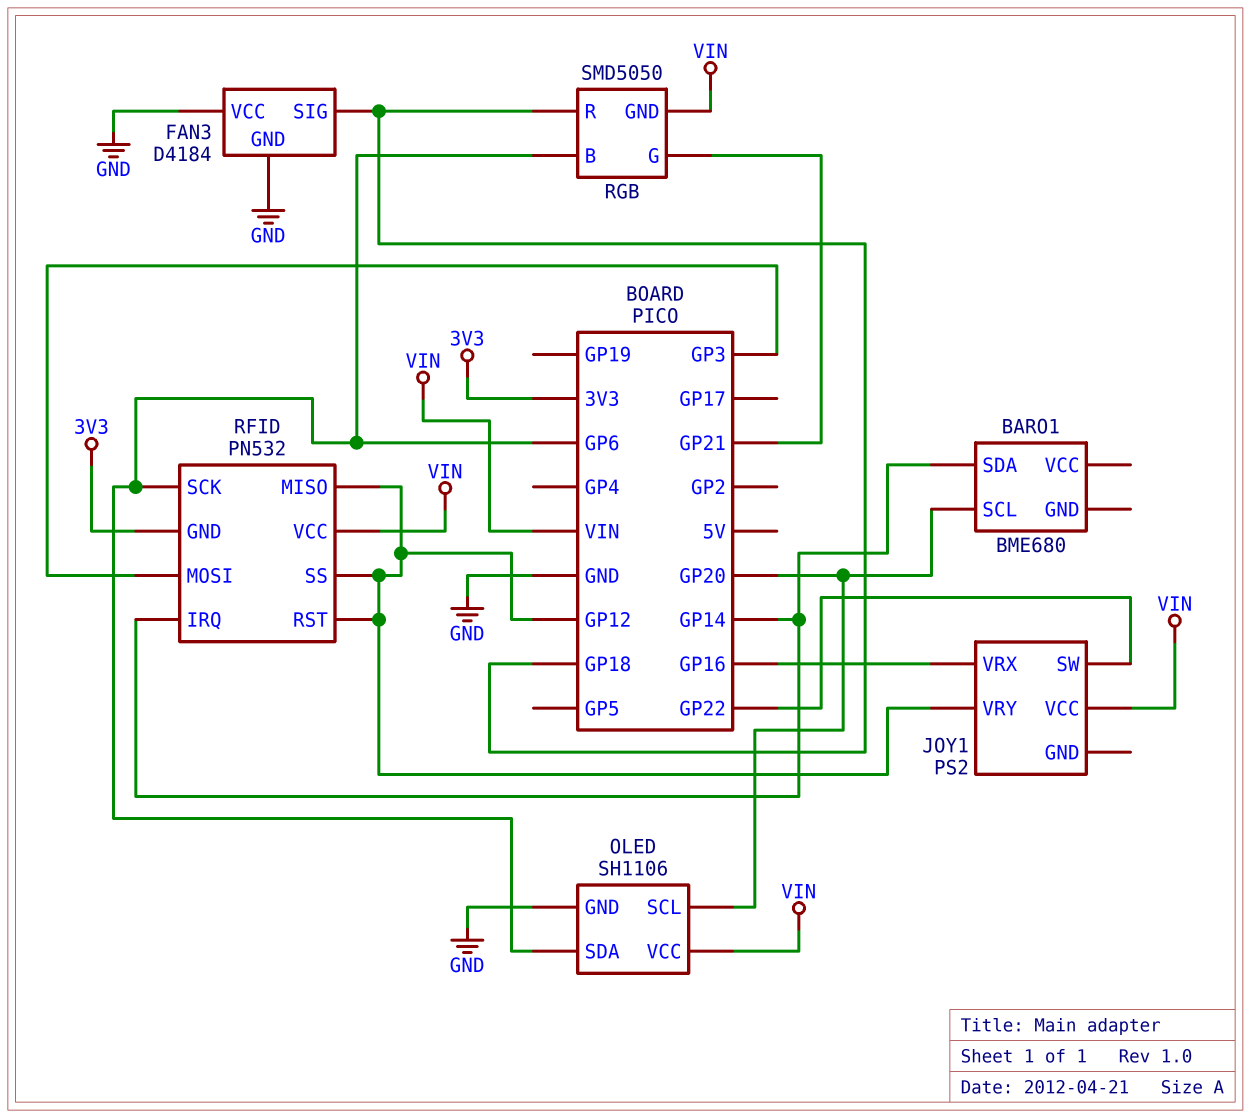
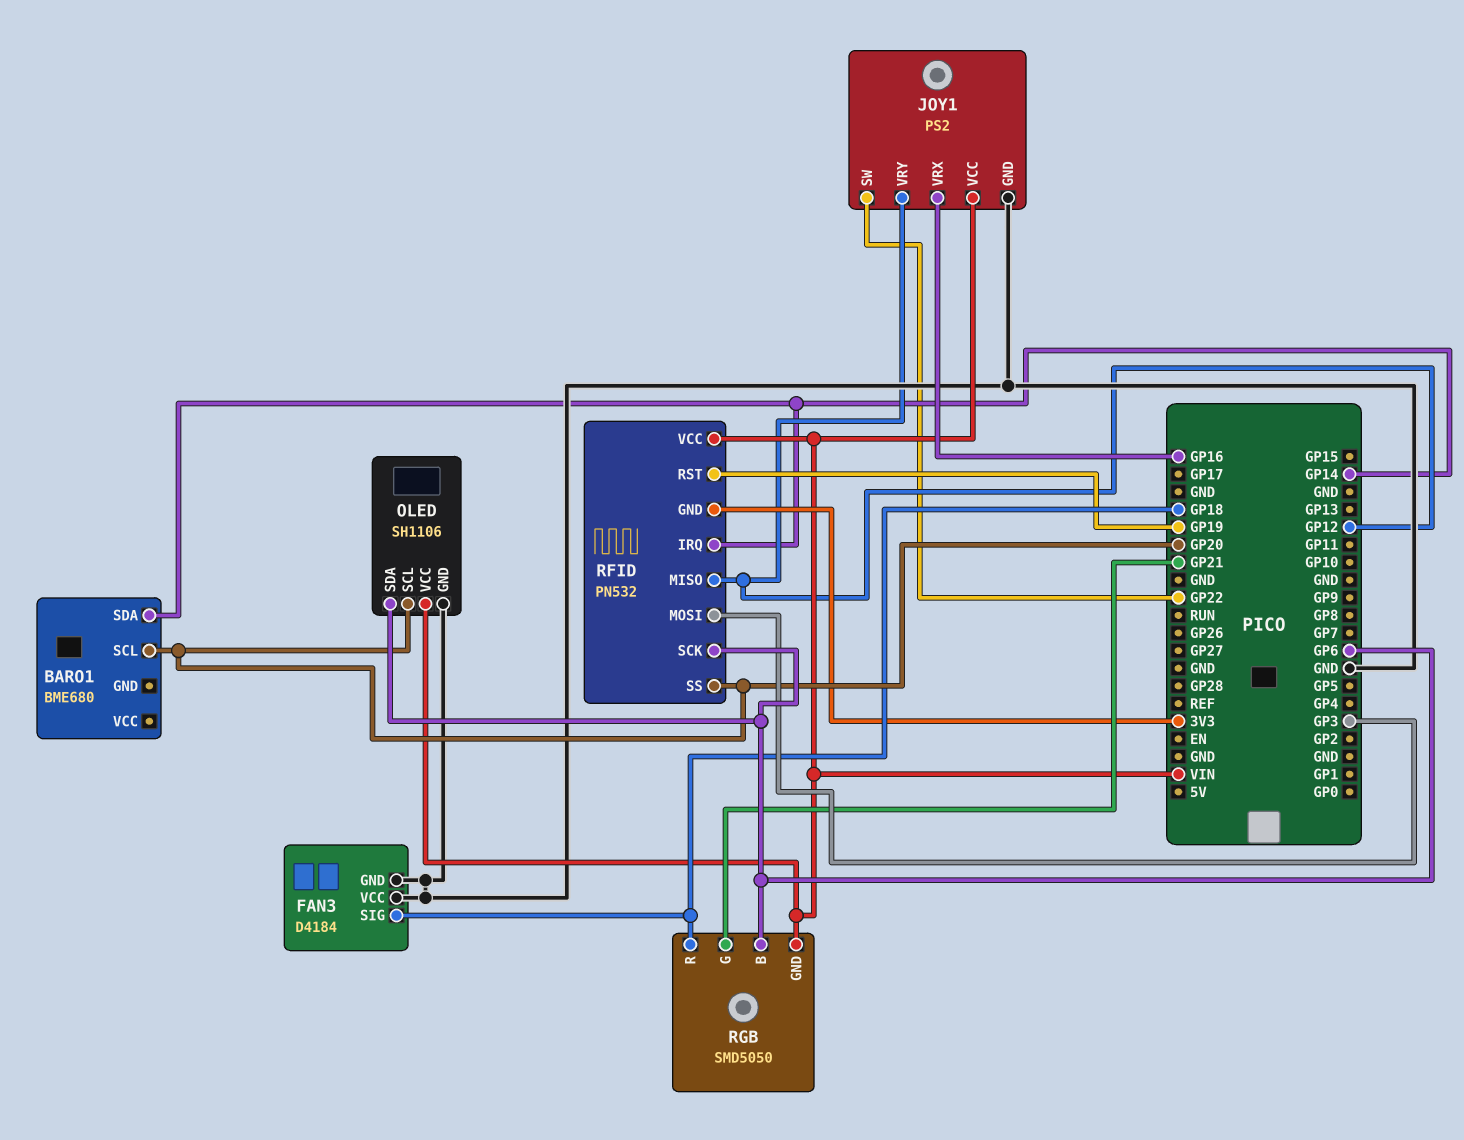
JOY1 pin GND: none -> GND
RFID pin RST: GP12 -> GP19
RFID pin SS: GP12 -> GP20

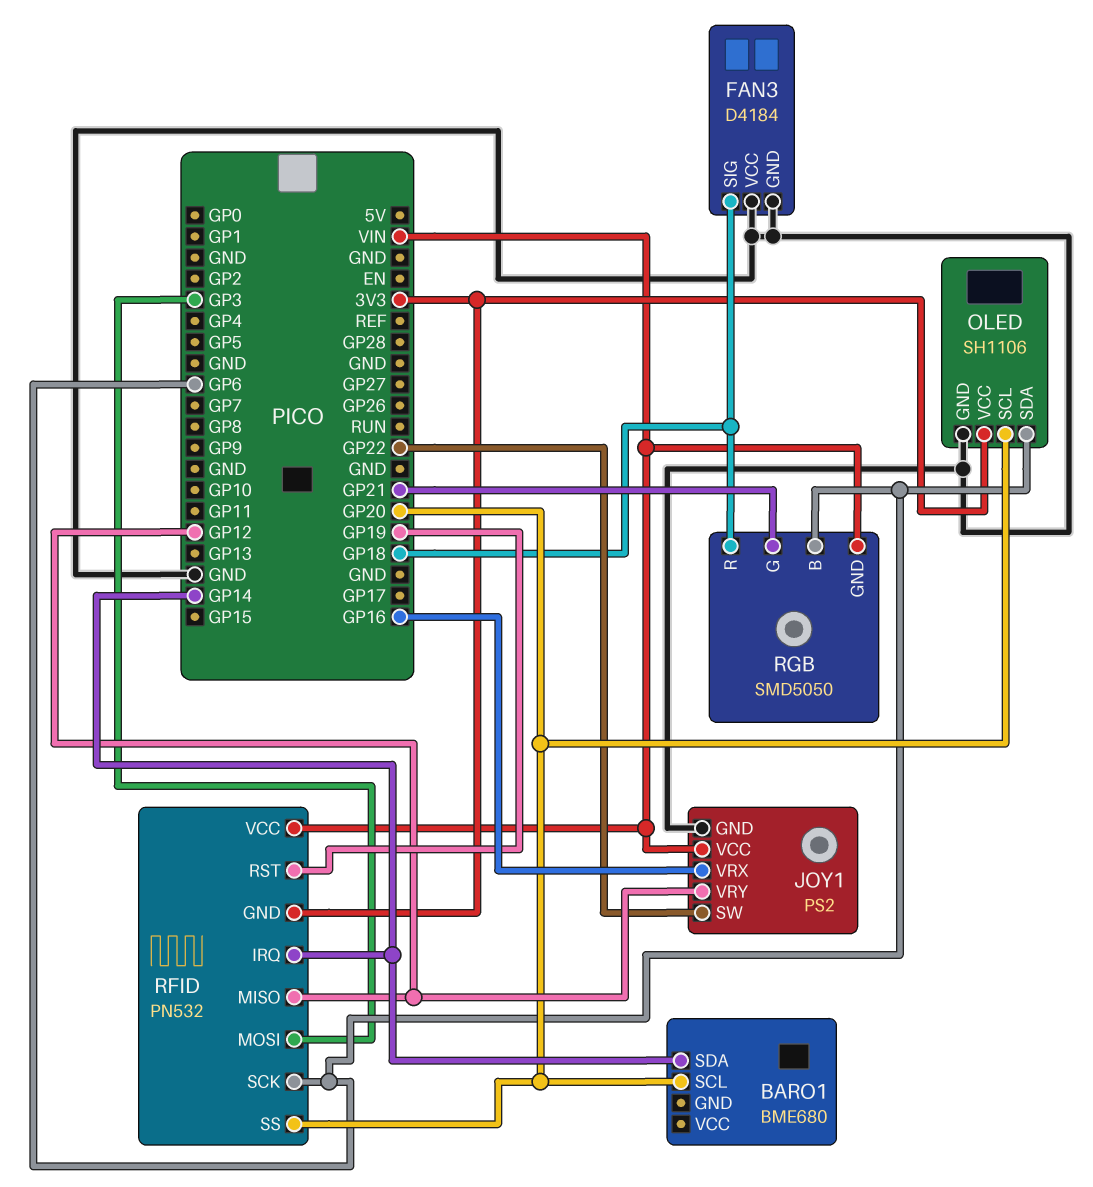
OLED pin VCC: VIN -> 3V3

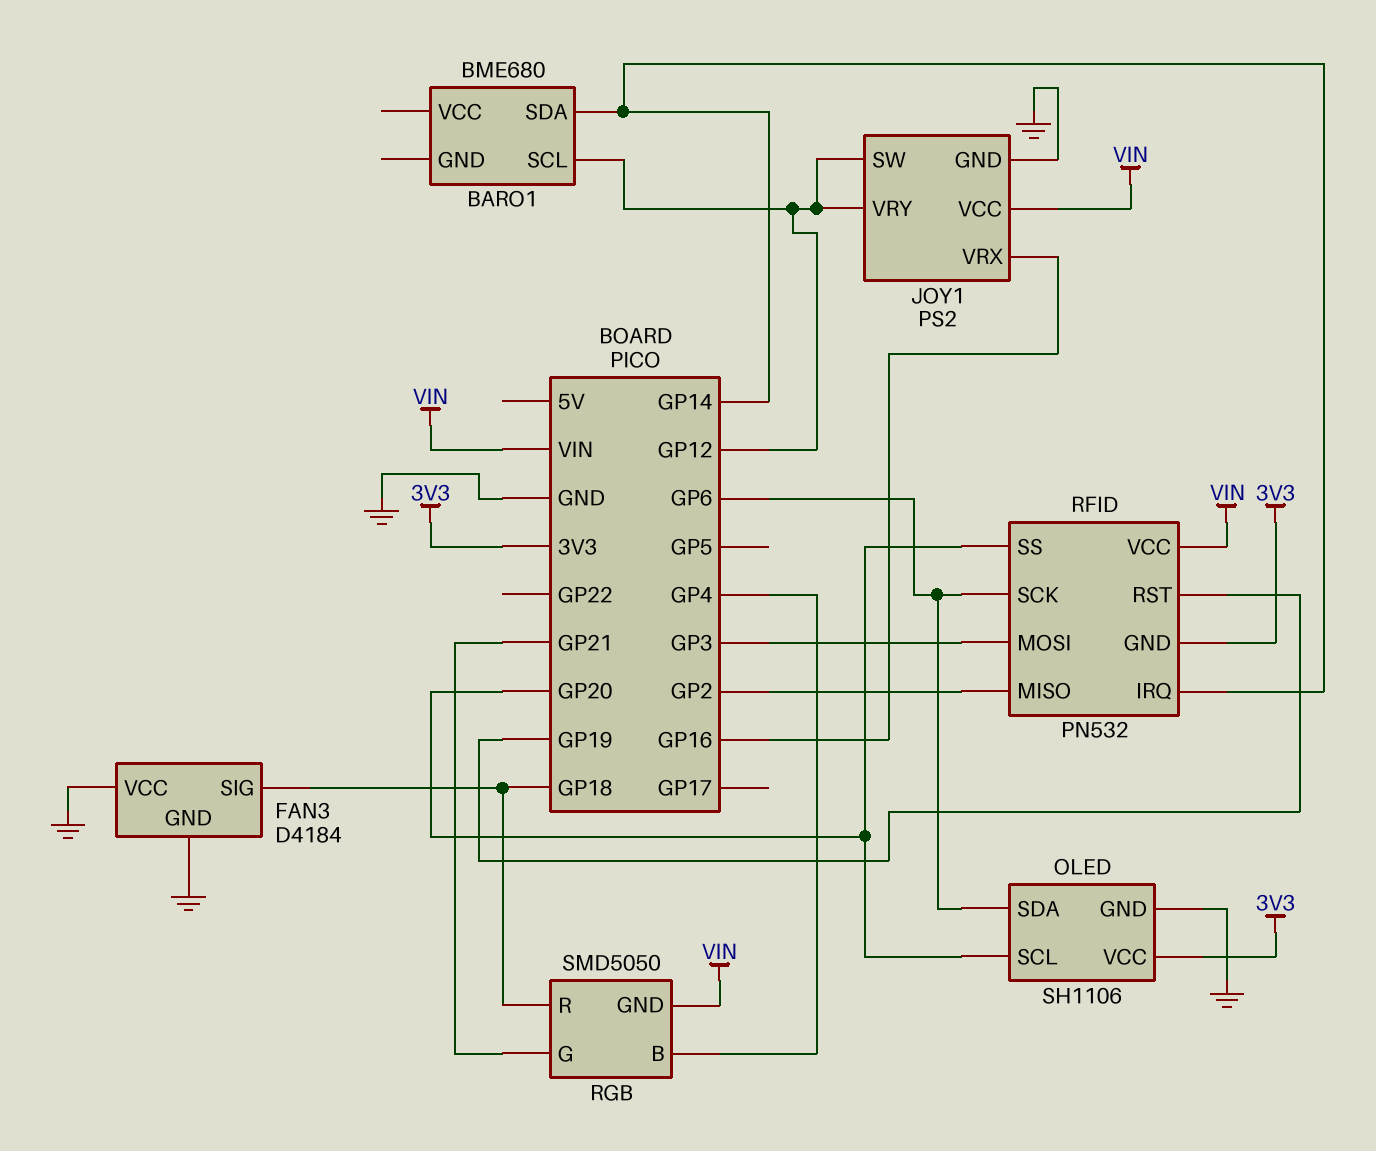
BARO1 pin SCL: GP20 -> GP12
JOY1 pin SW: GP22 -> GP12
RFID pin MISO: GP12 -> GP2
RGB pin B: GP6 -> GP4

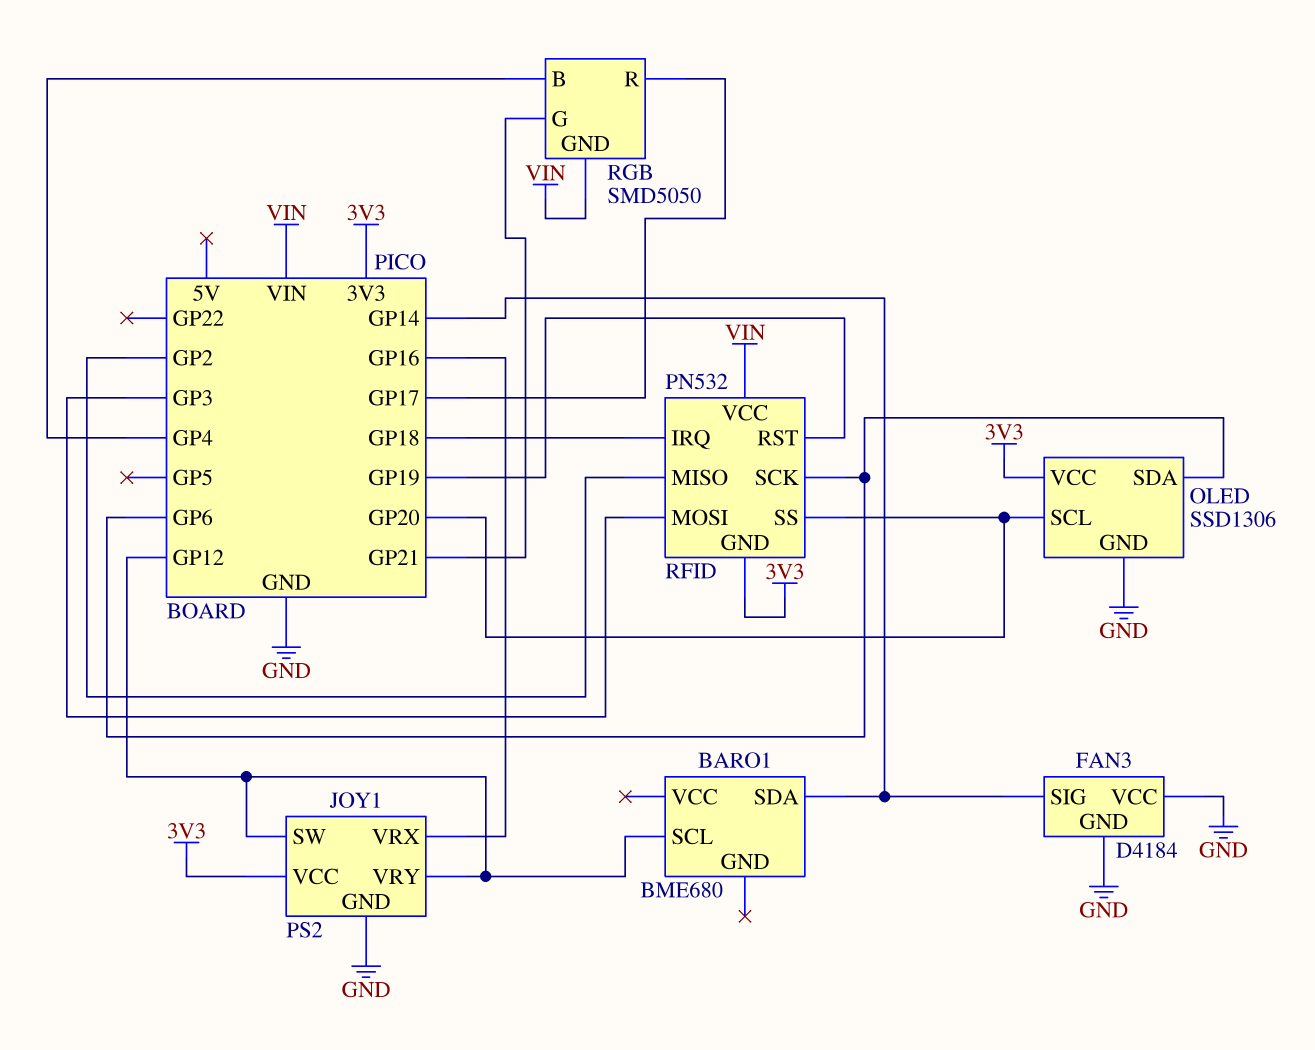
FAN3 pin SIG: GP18 -> GP14
JOY1 pin VCC: VIN -> 3V3
OLED: SH1106 -> SSD1306
RFID pin IRQ: GP14 -> GP18
RGB pin R: GP18 -> GP17

